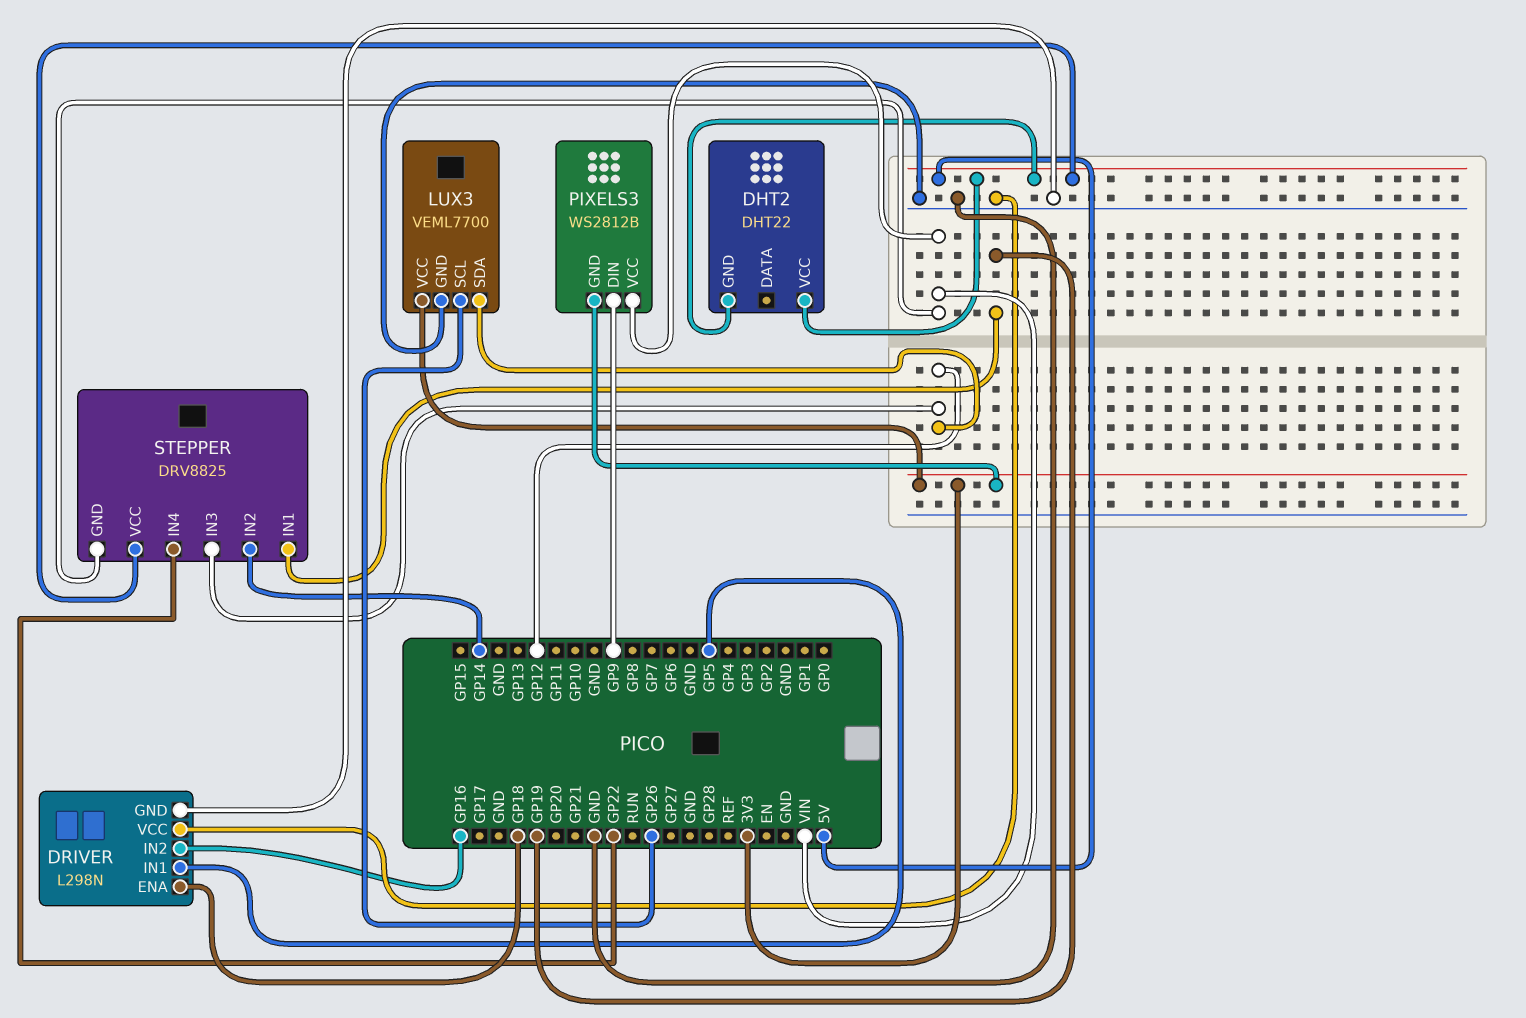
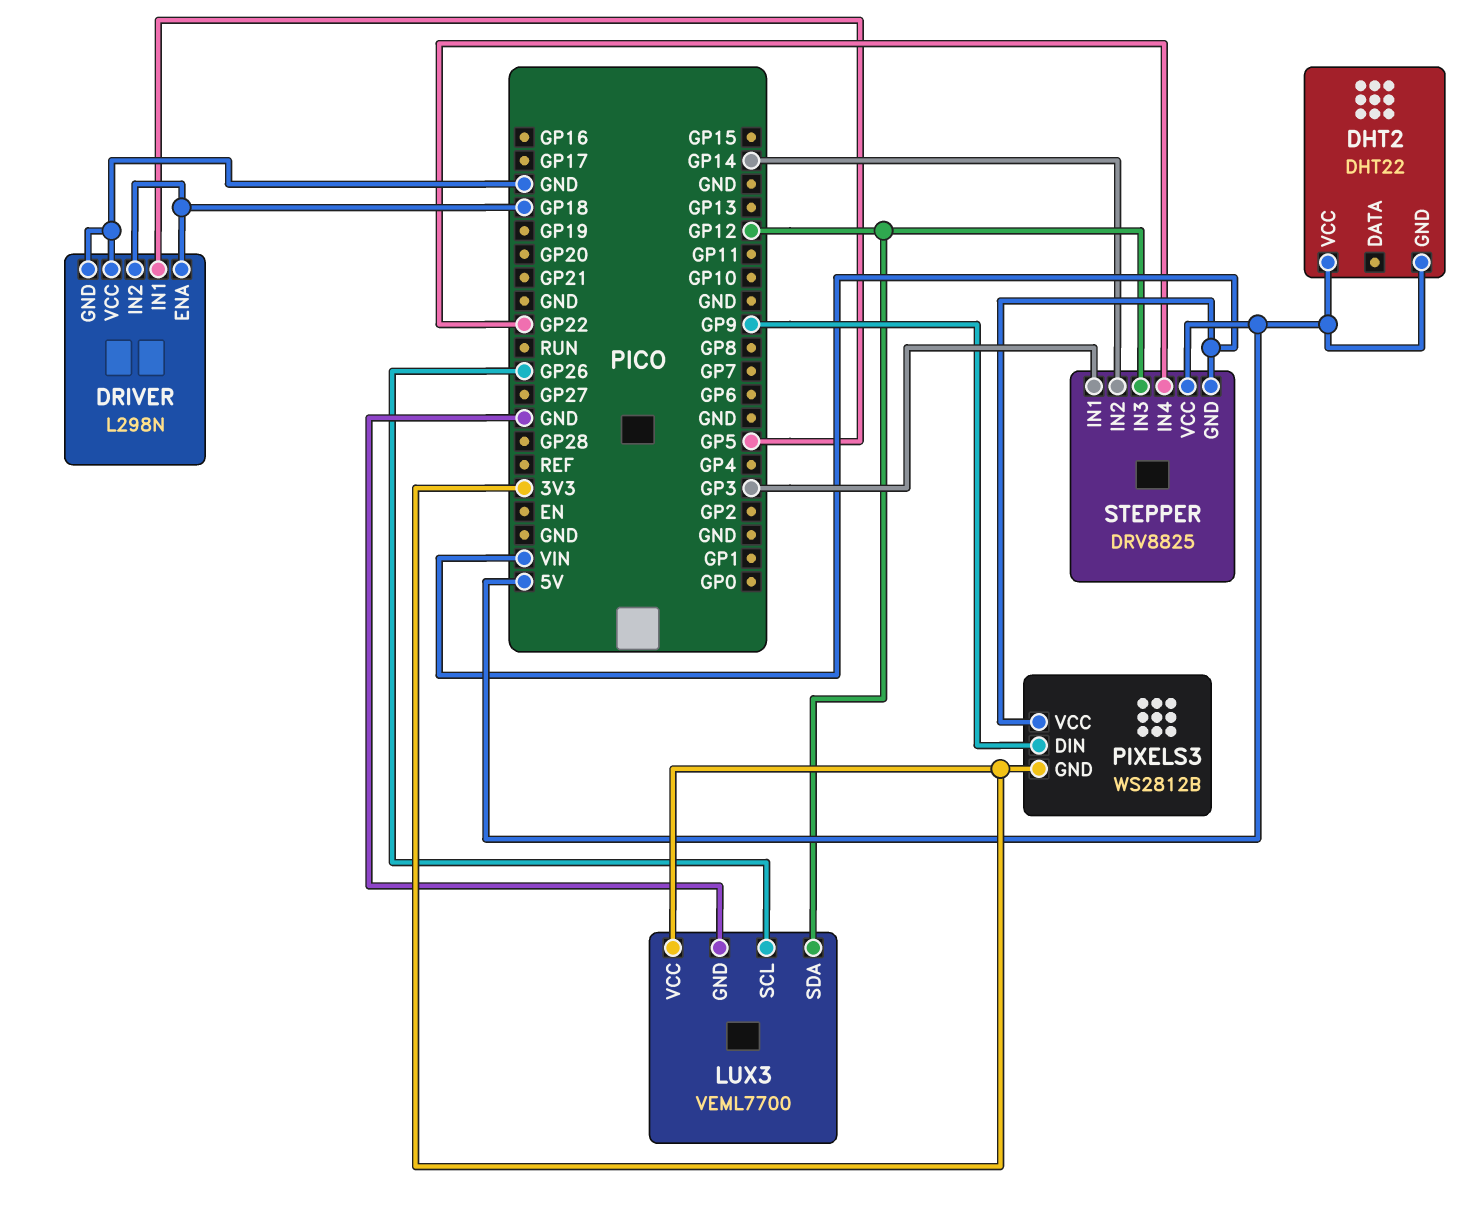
DRIVER pin IN2: GP16 -> GP18
STEPPER pin IN1: GP19 -> GP3

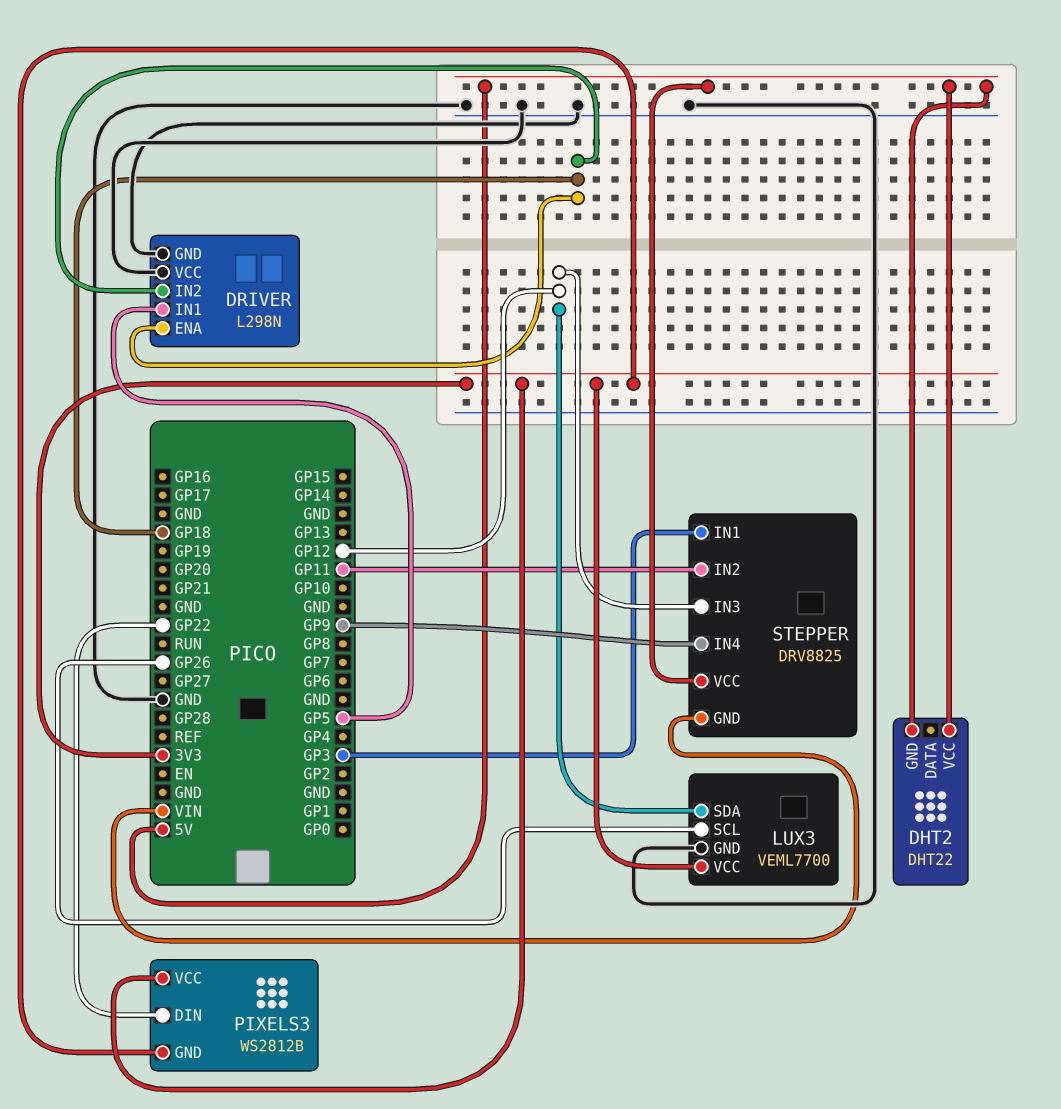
PIXELS3 pin DIN: GP9 -> GP22
PIXELS3 pin VCC: VIN -> 3V3
STEPPER pin IN2: GP14 -> GP11
STEPPER pin IN4: GP22 -> GP9

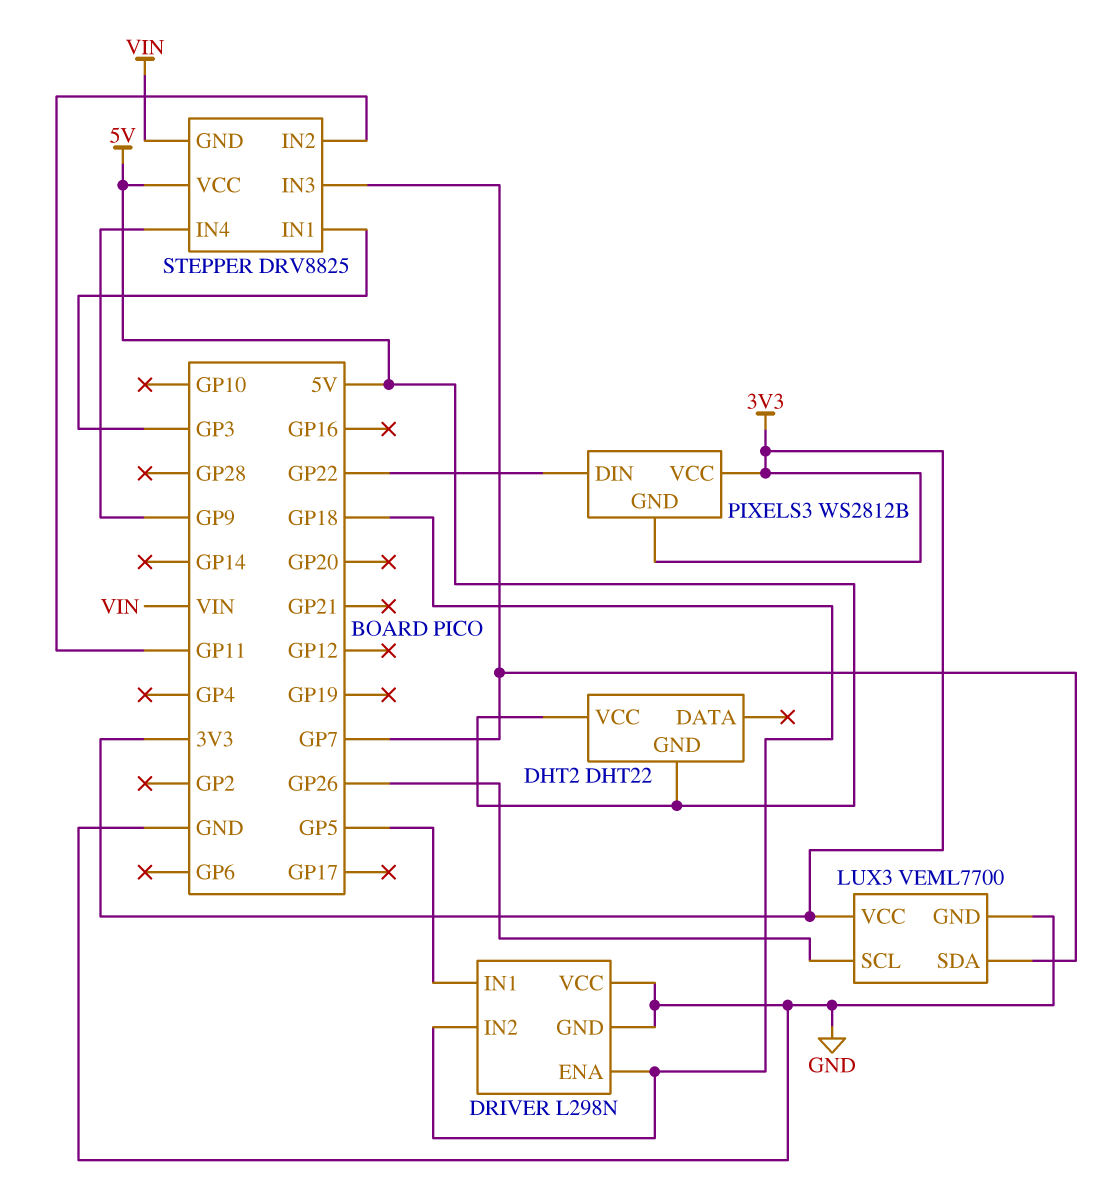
LUX3 pin SDA: GP12 -> GP7
STEPPER pin IN3: GP12 -> GP7

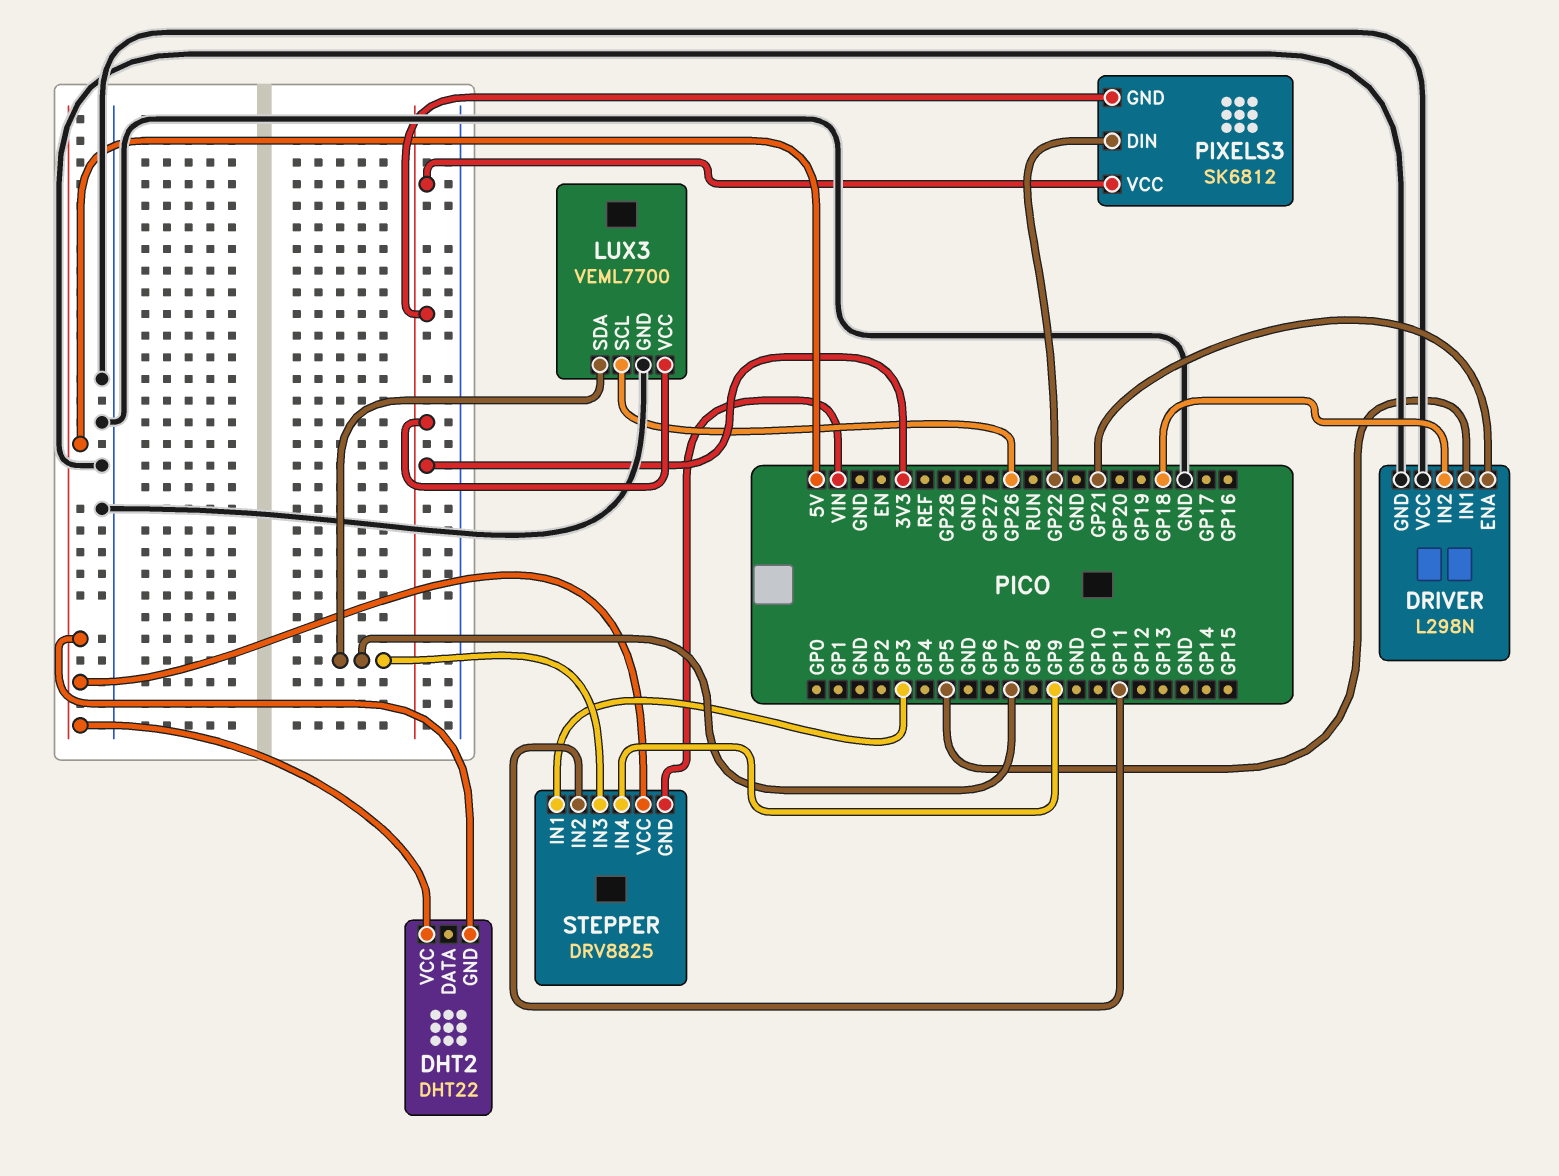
DRIVER pin ENA: GP18 -> GP21
PIXELS3: WS2812B -> SK6812

